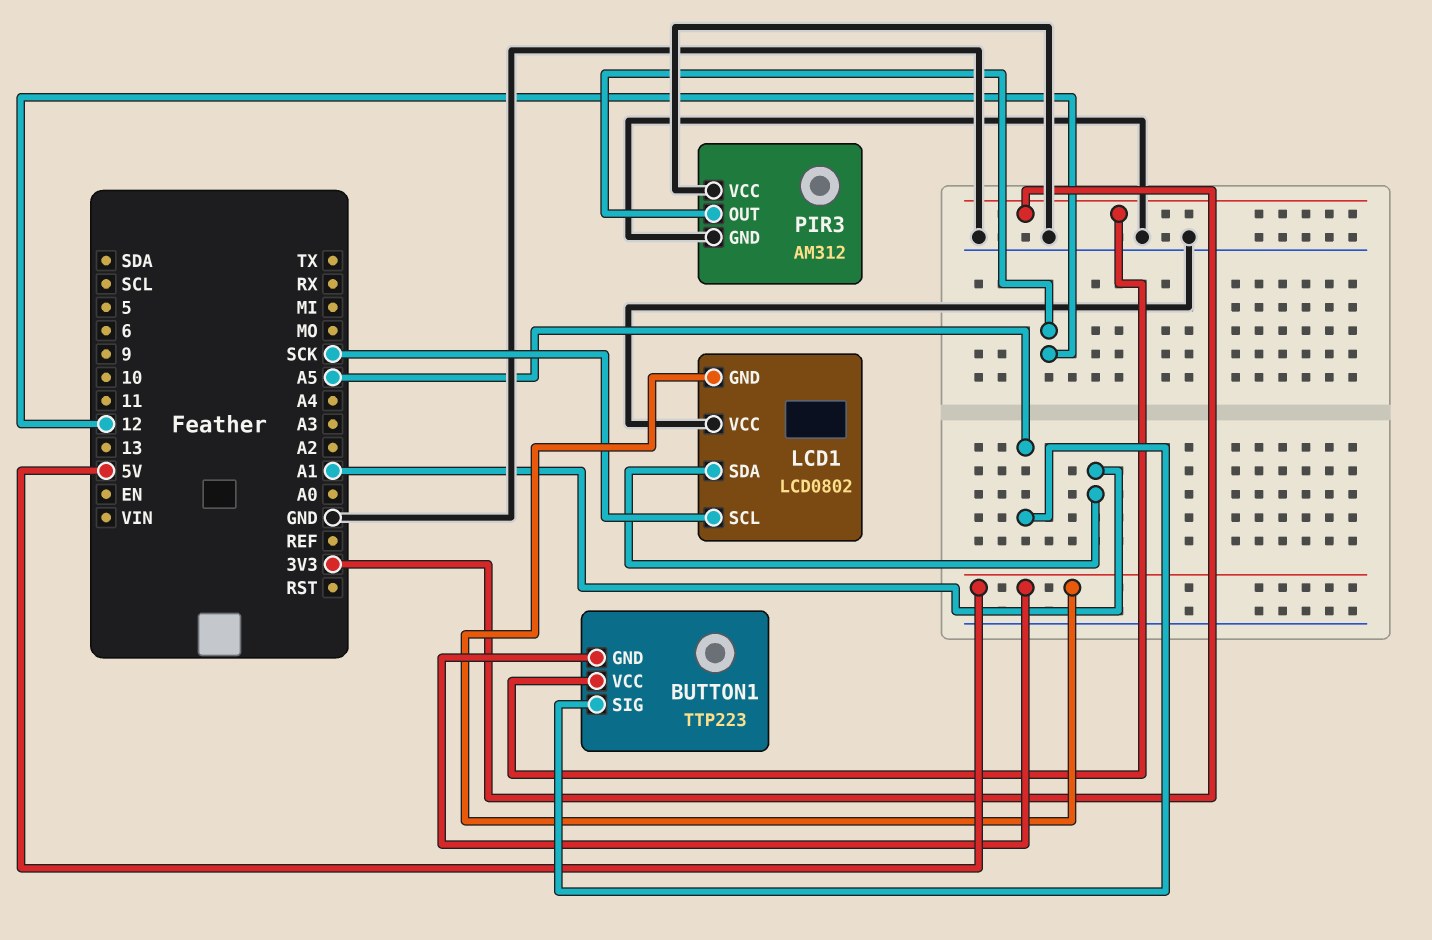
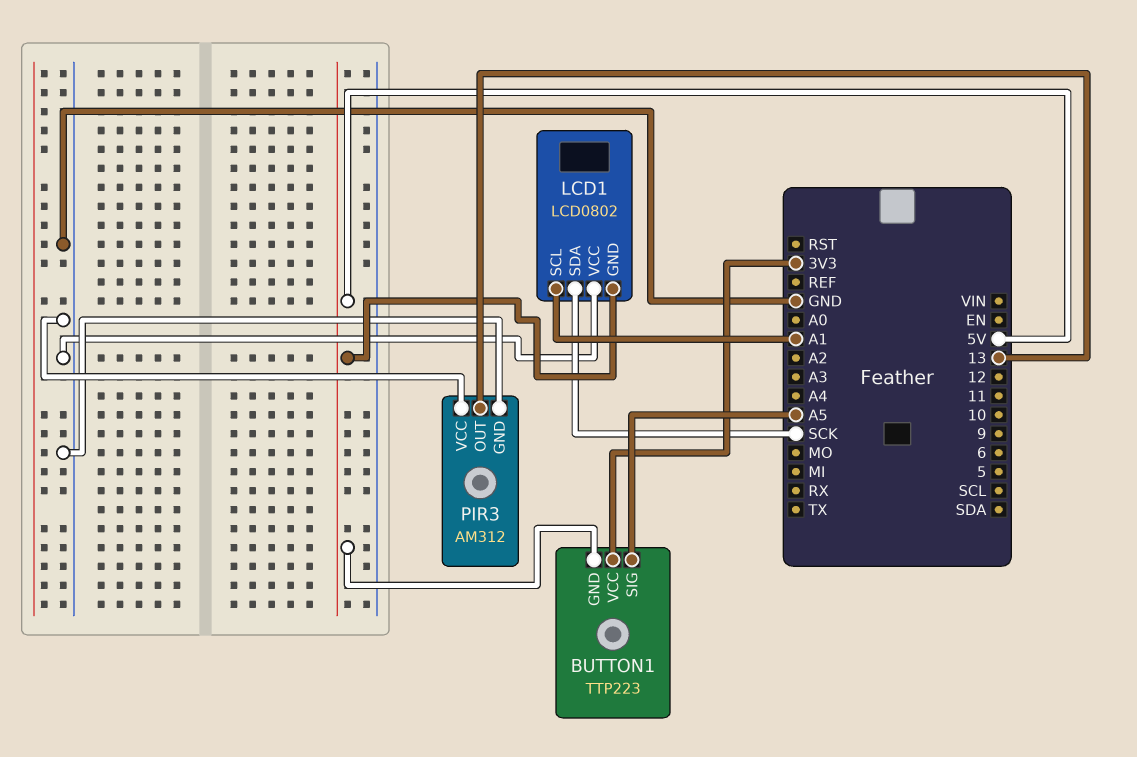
LCD1 pin SCL: SCK -> A1
LCD1 pin SDA: A1 -> SCK
PIR3 pin OUT: 12 -> 13

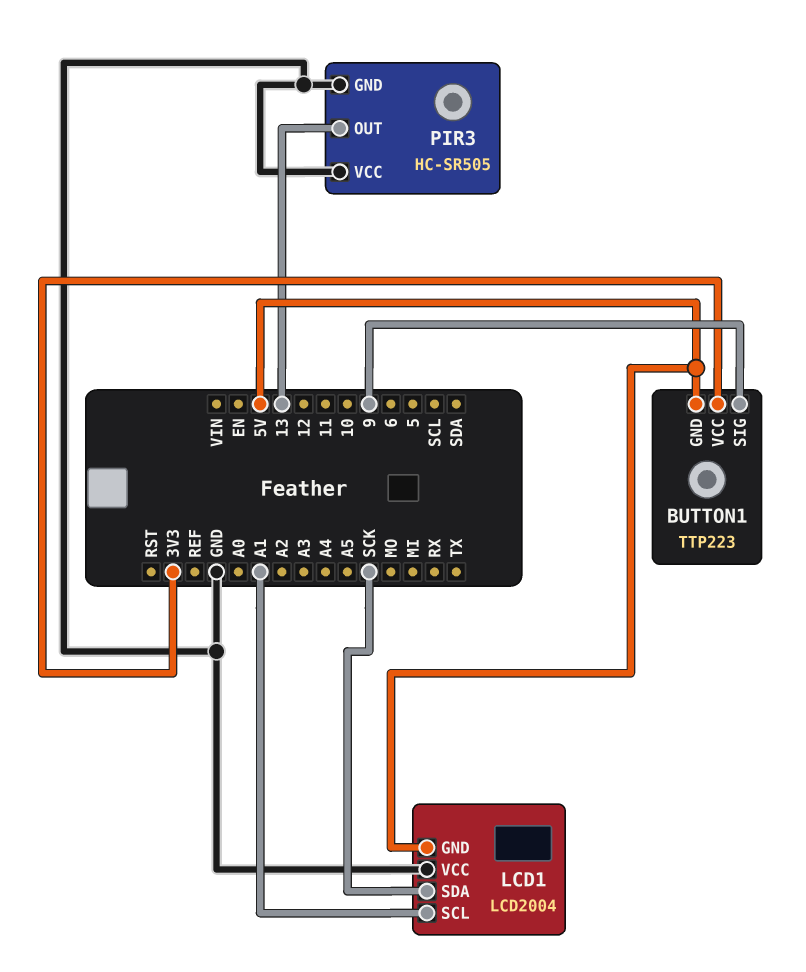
BUTTON1 pin SIG: A5 -> 9
LCD1: LCD0802 -> LCD2004
PIR3: AM312 -> HC-SR505

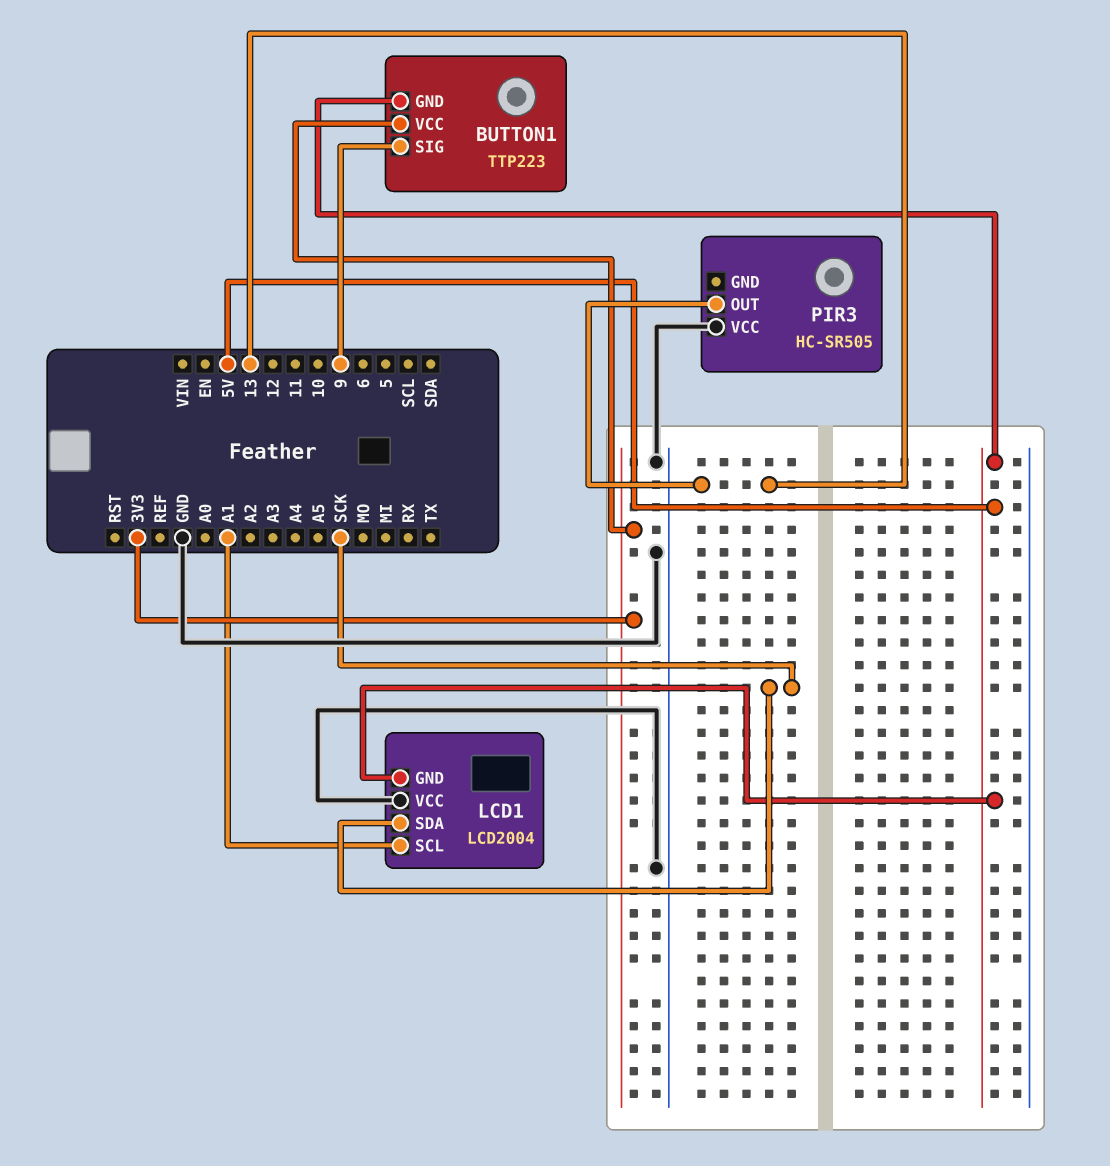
PIR3 pin GND: GND -> none

